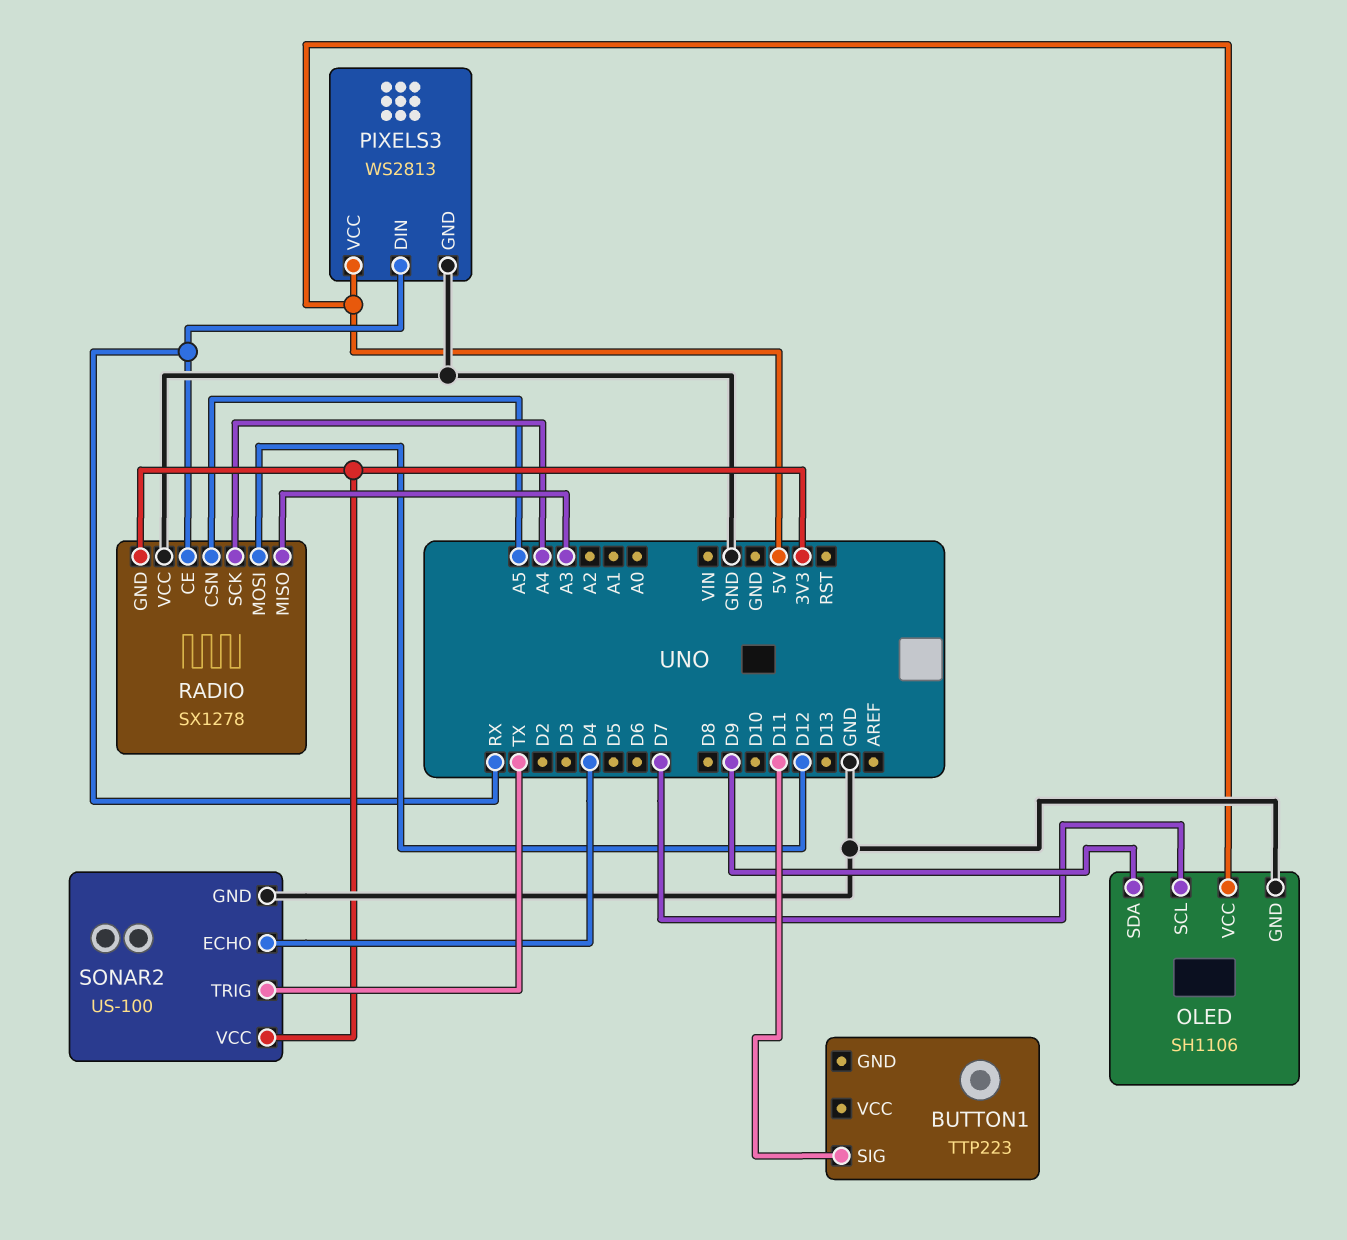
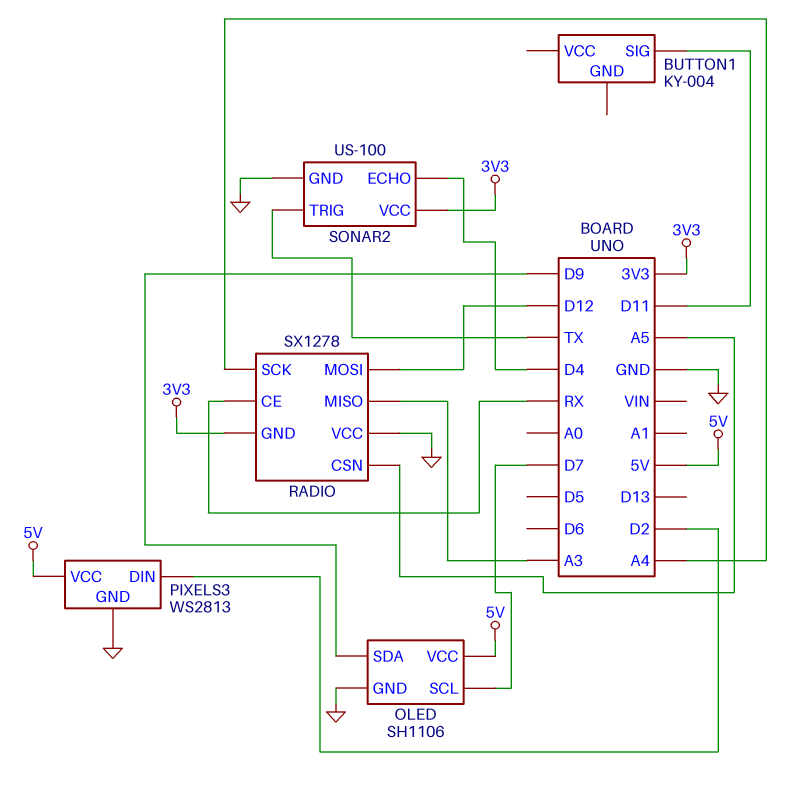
BUTTON1: TTP223 -> KY-004
PIXELS3 pin DIN: RX -> D2

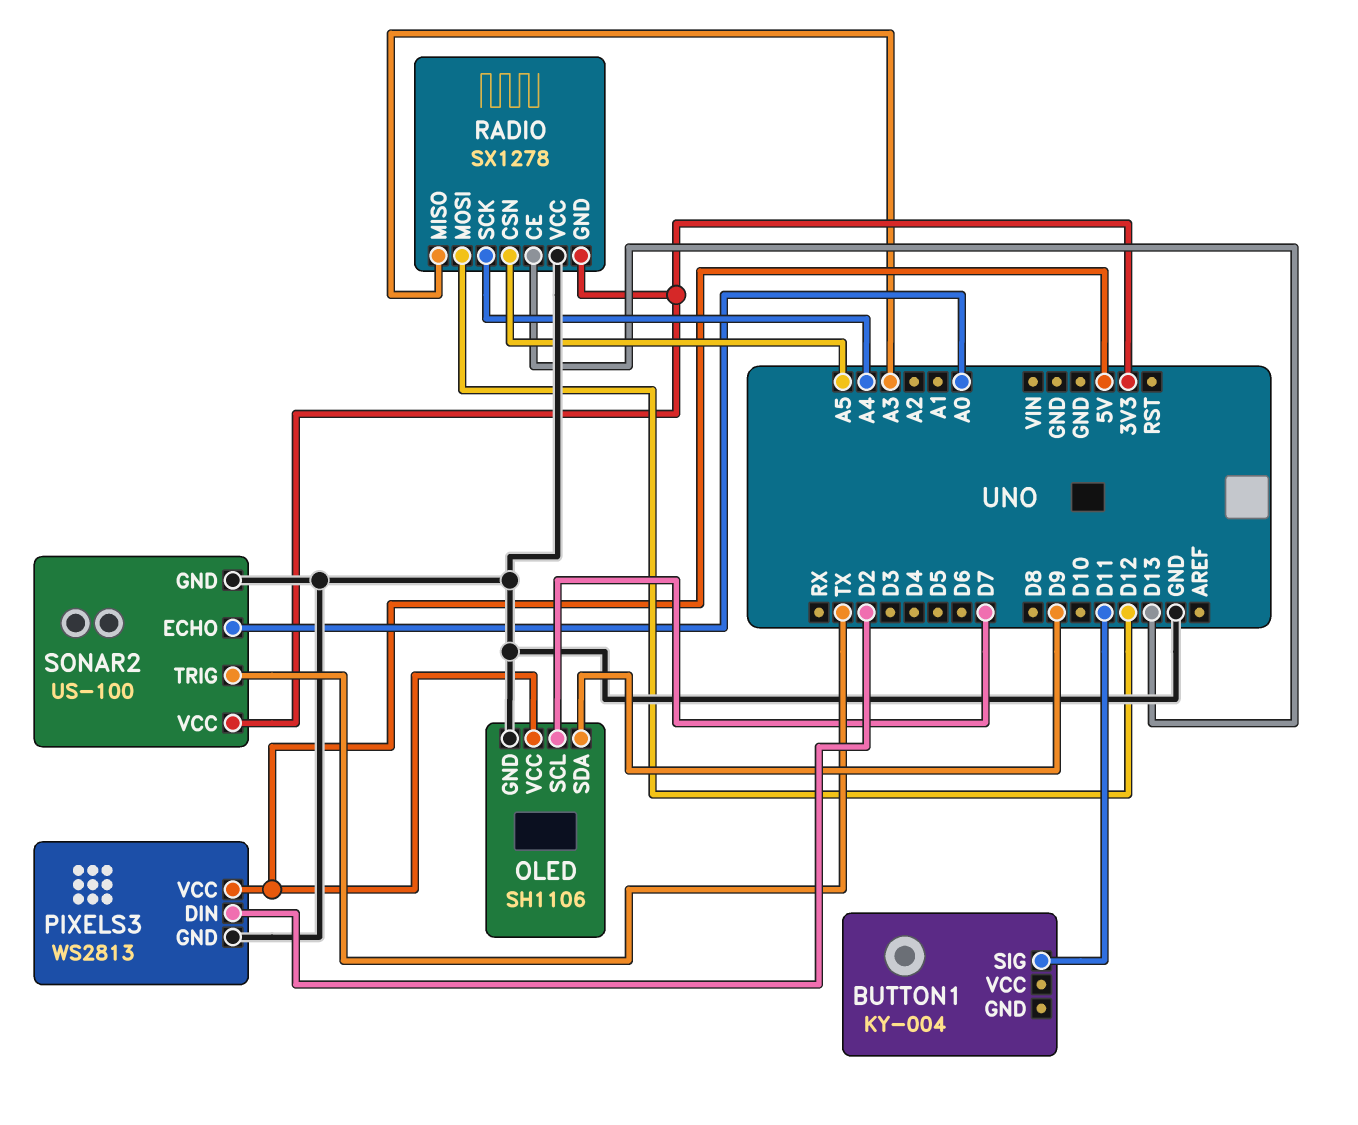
RADIO pin CE: RX -> D13
SONAR2 pin ECHO: D4 -> A0

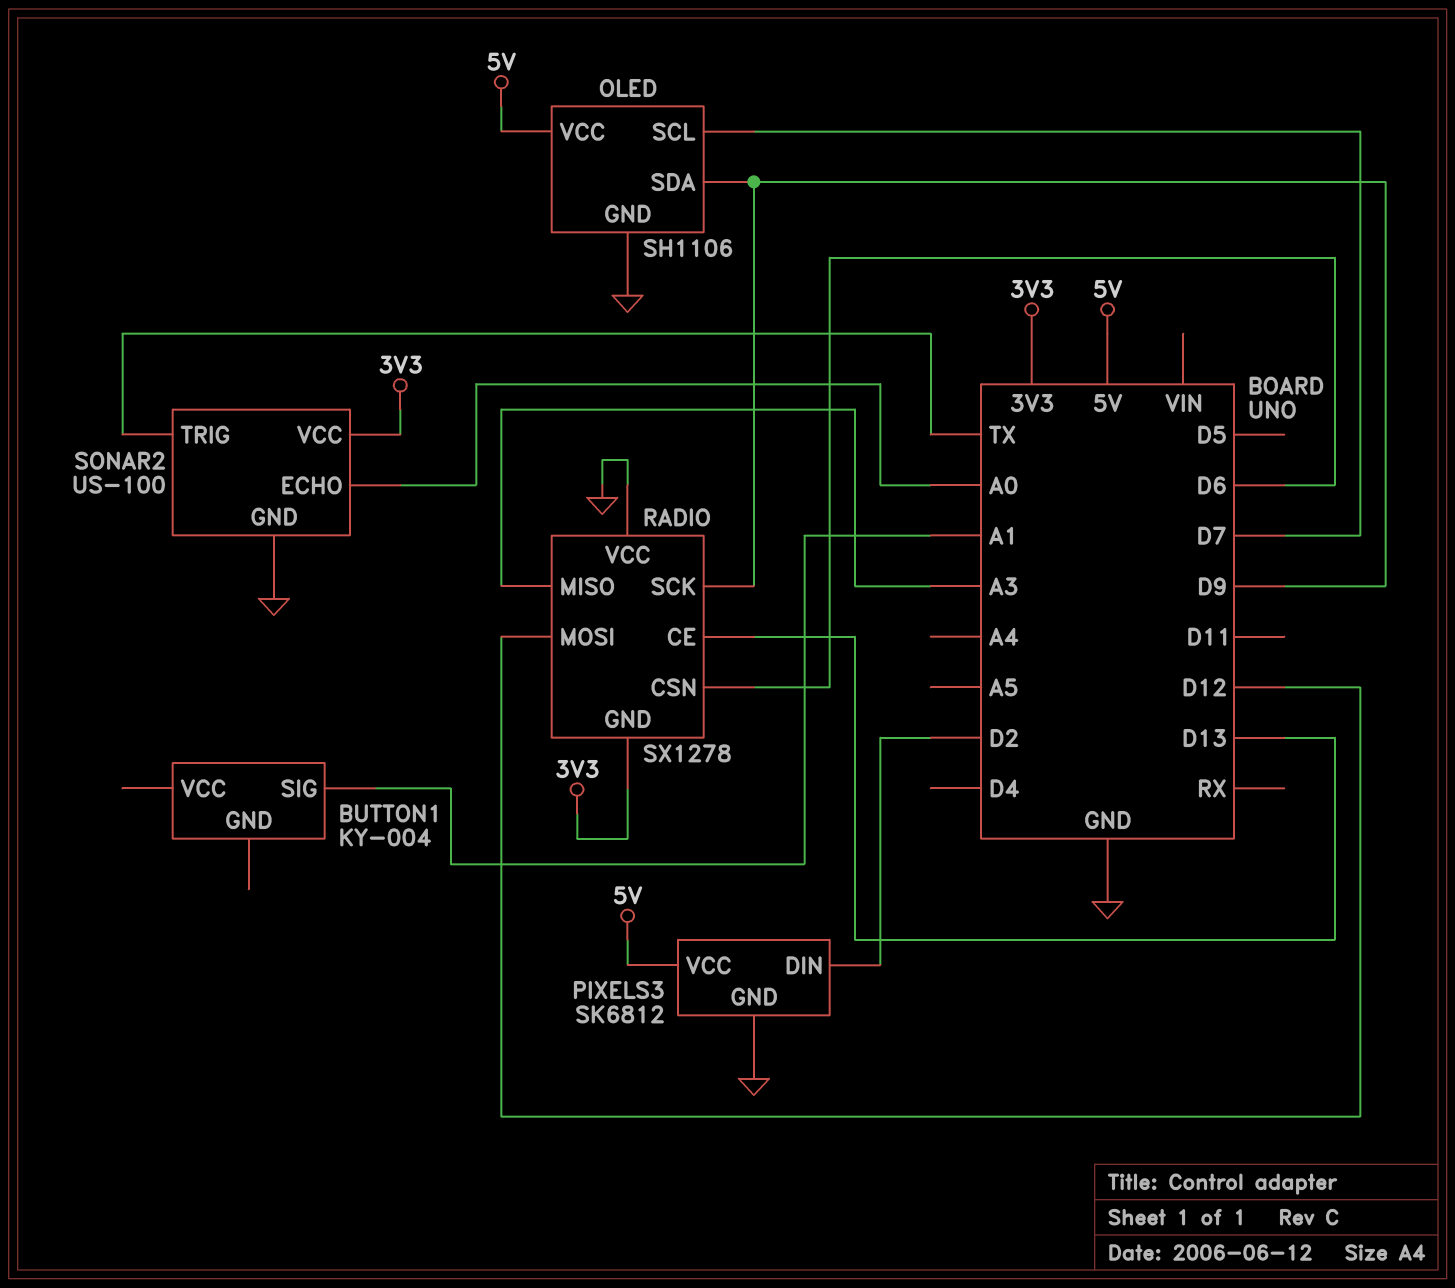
BUTTON1 pin SIG: D11 -> A1
PIXELS3: WS2813 -> SK6812
RADIO pin CSN: A5 -> D6
RADIO pin SCK: A4 -> D9

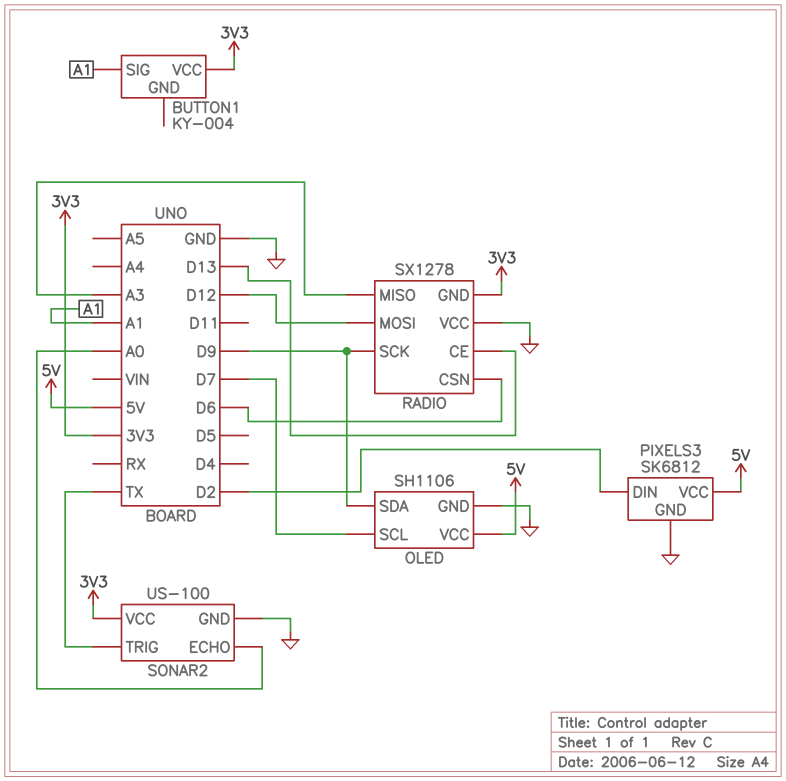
BUTTON1 pin VCC: none -> 3V3

